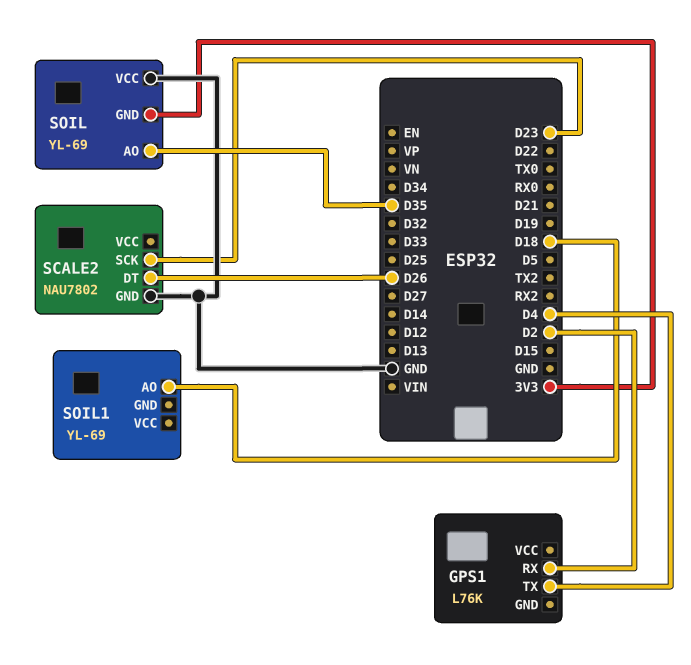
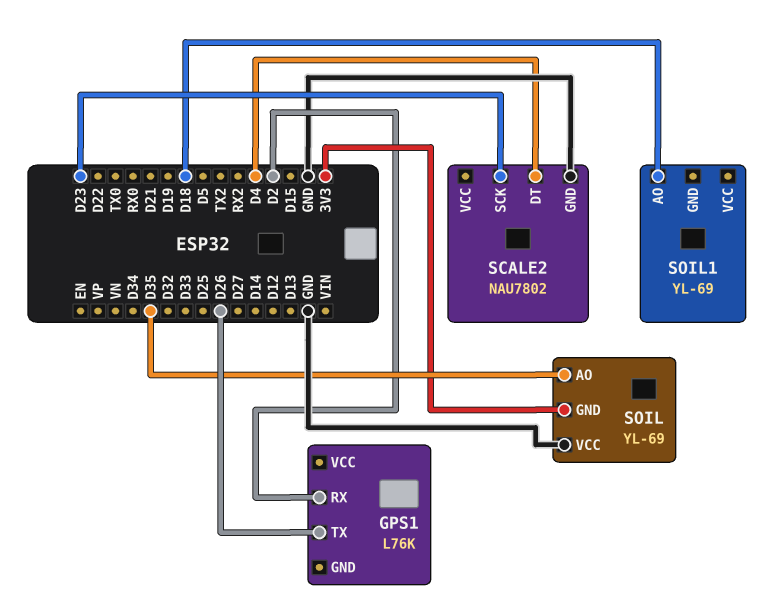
GPS1 pin TX: D4 -> D26
SCALE2 pin DT: D26 -> D4

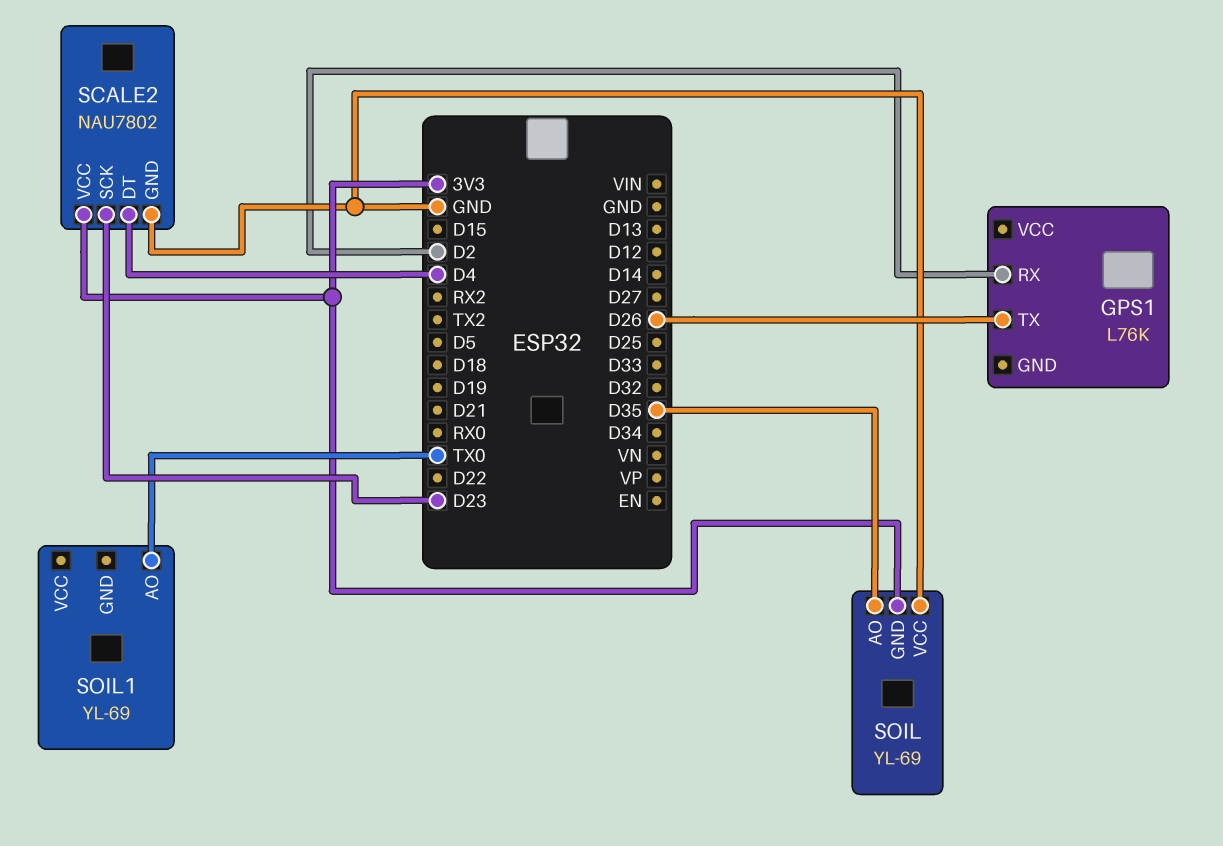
SCALE2 pin VCC: none -> 3V3
SOIL1 pin AO: D18 -> TX0

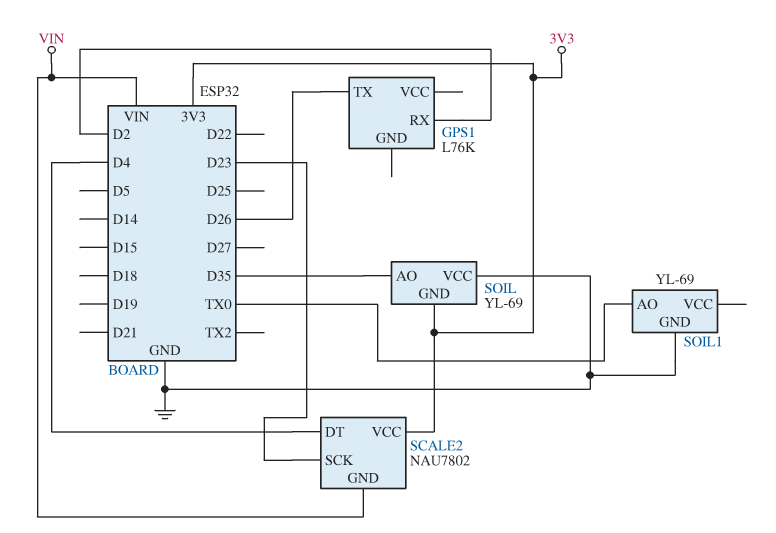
SCALE2 pin GND: GND -> VIN
SOIL1 pin GND: none -> GND

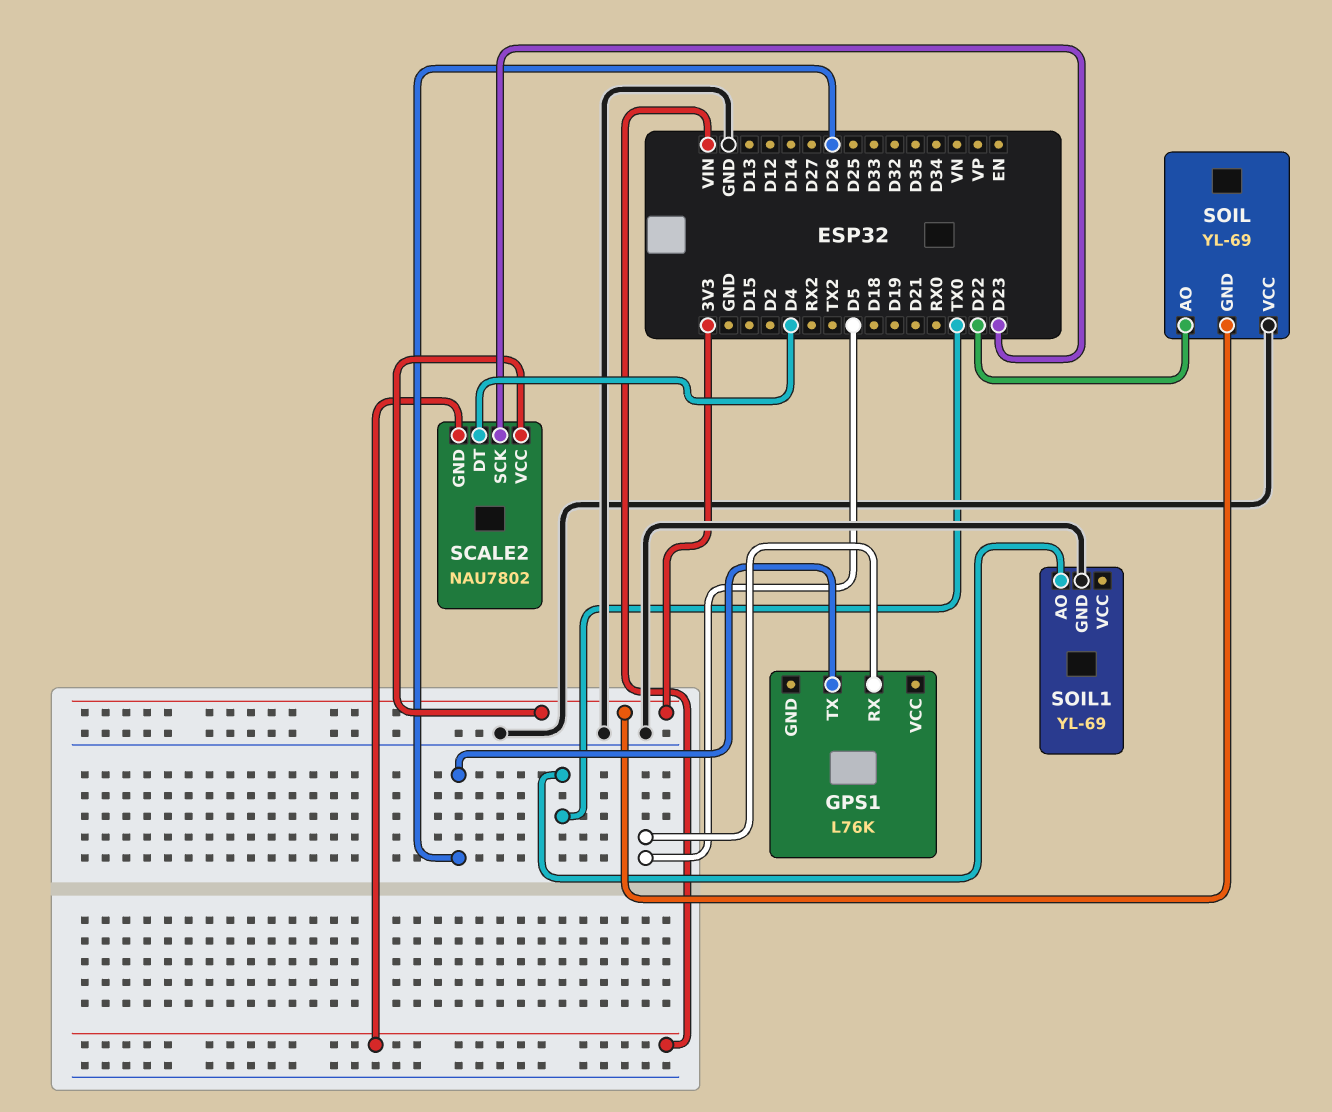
GPS1 pin RX: D2 -> D5
SOIL pin AO: D35 -> D22

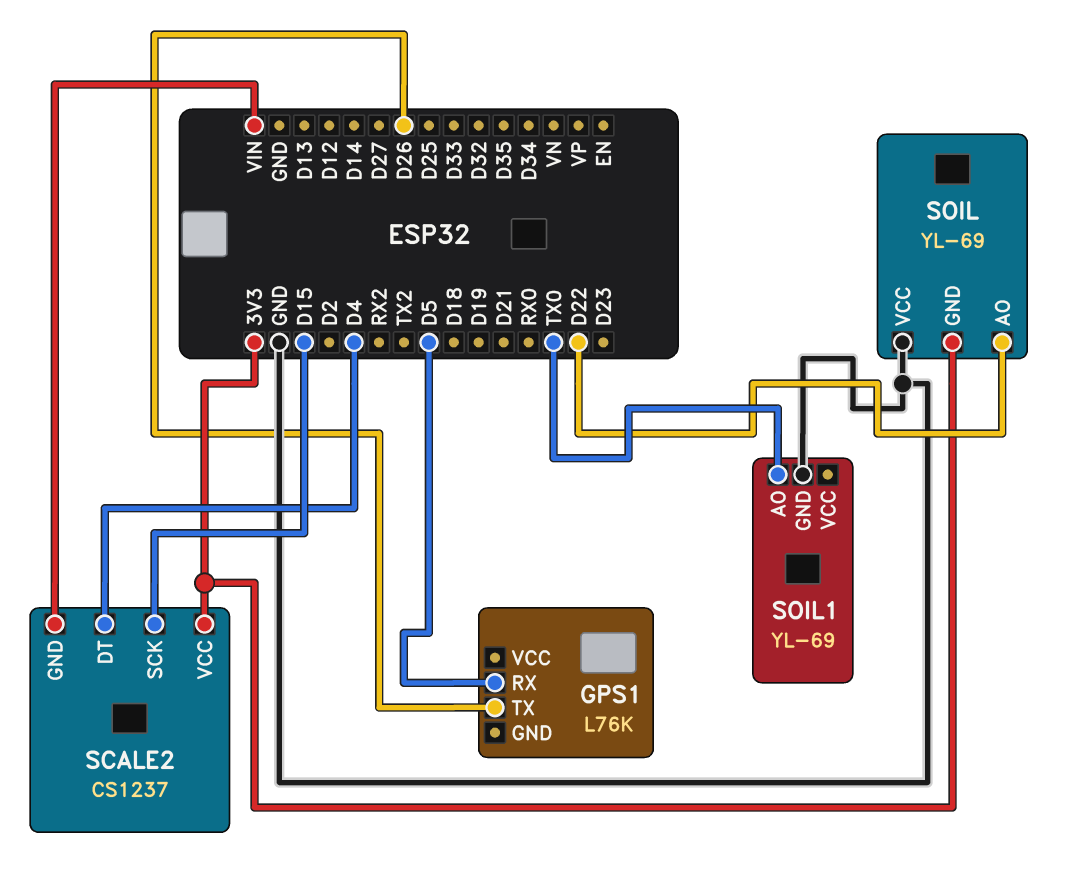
SCALE2: NAU7802 -> CS1237
SCALE2 pin SCK: D23 -> D15

